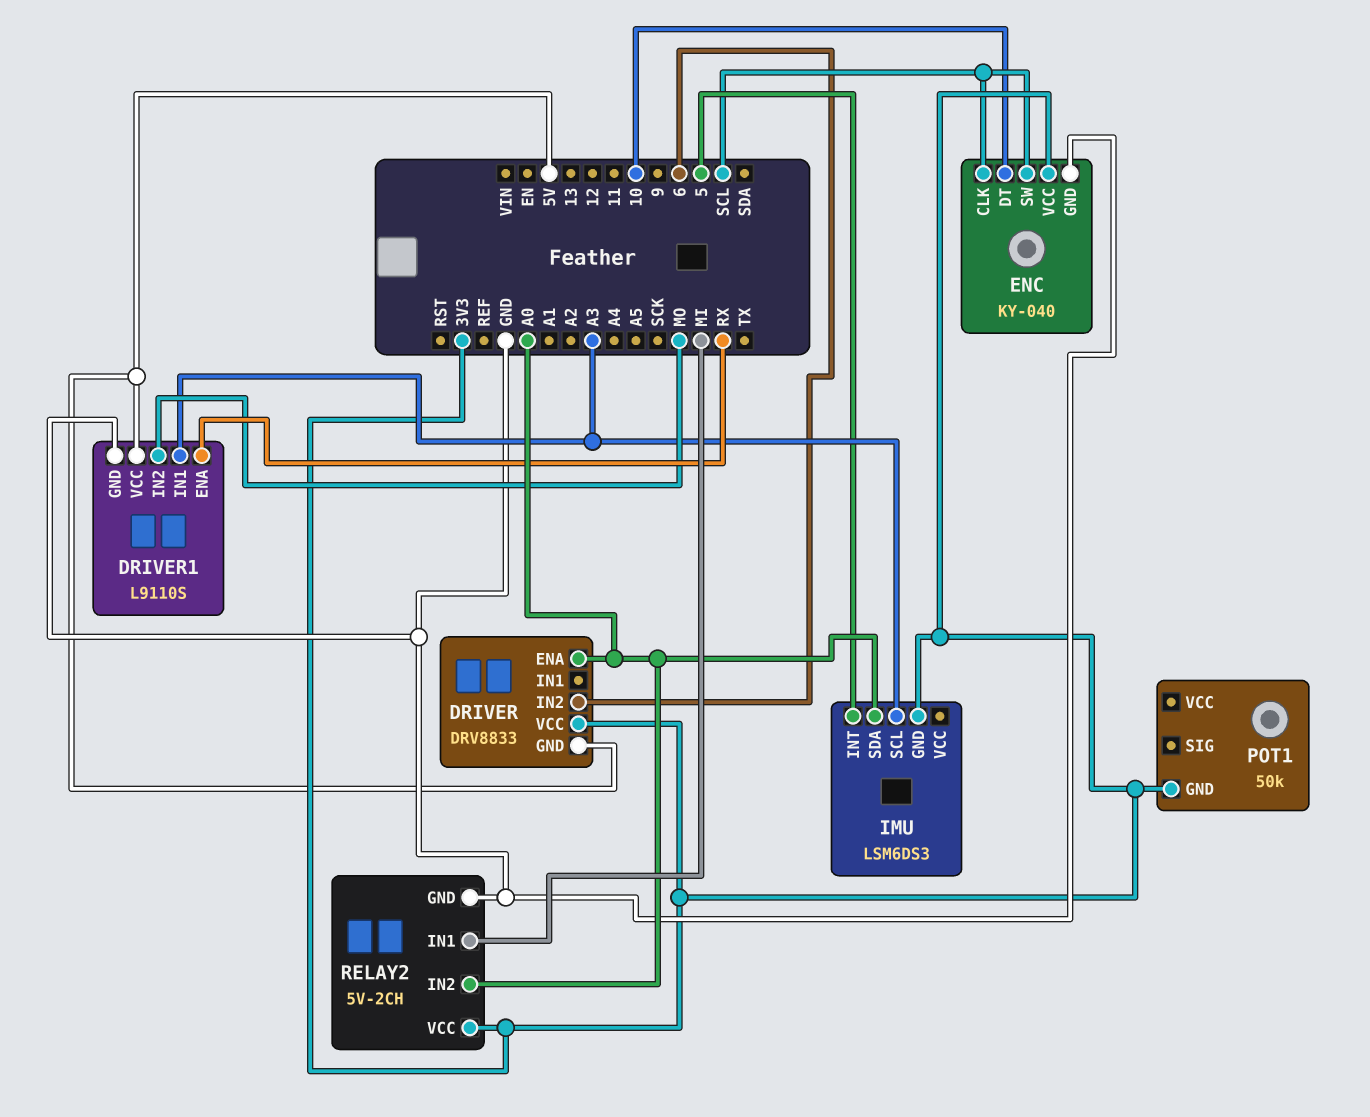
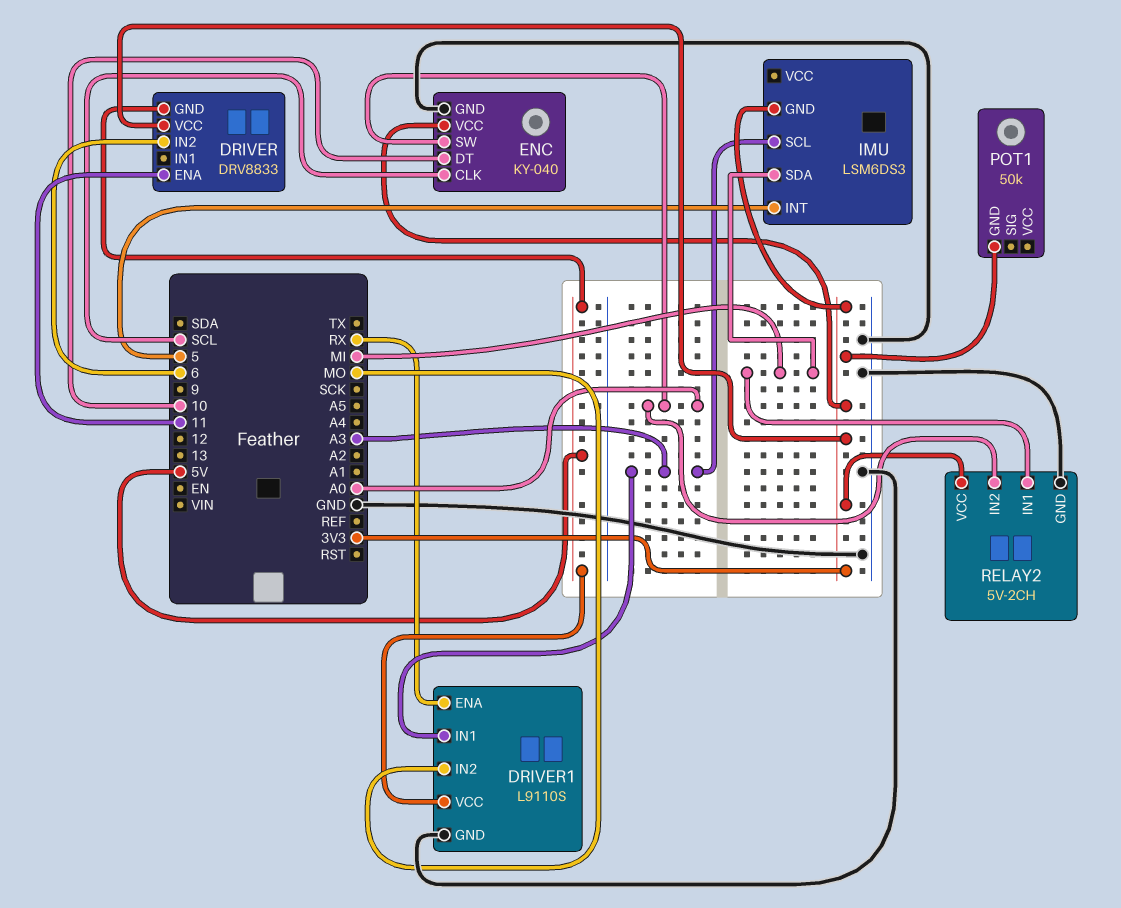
DRIVER pin ENA: A0 -> 11
ENC pin SW: SCL -> A0
IMU pin SDA: A0 -> MI

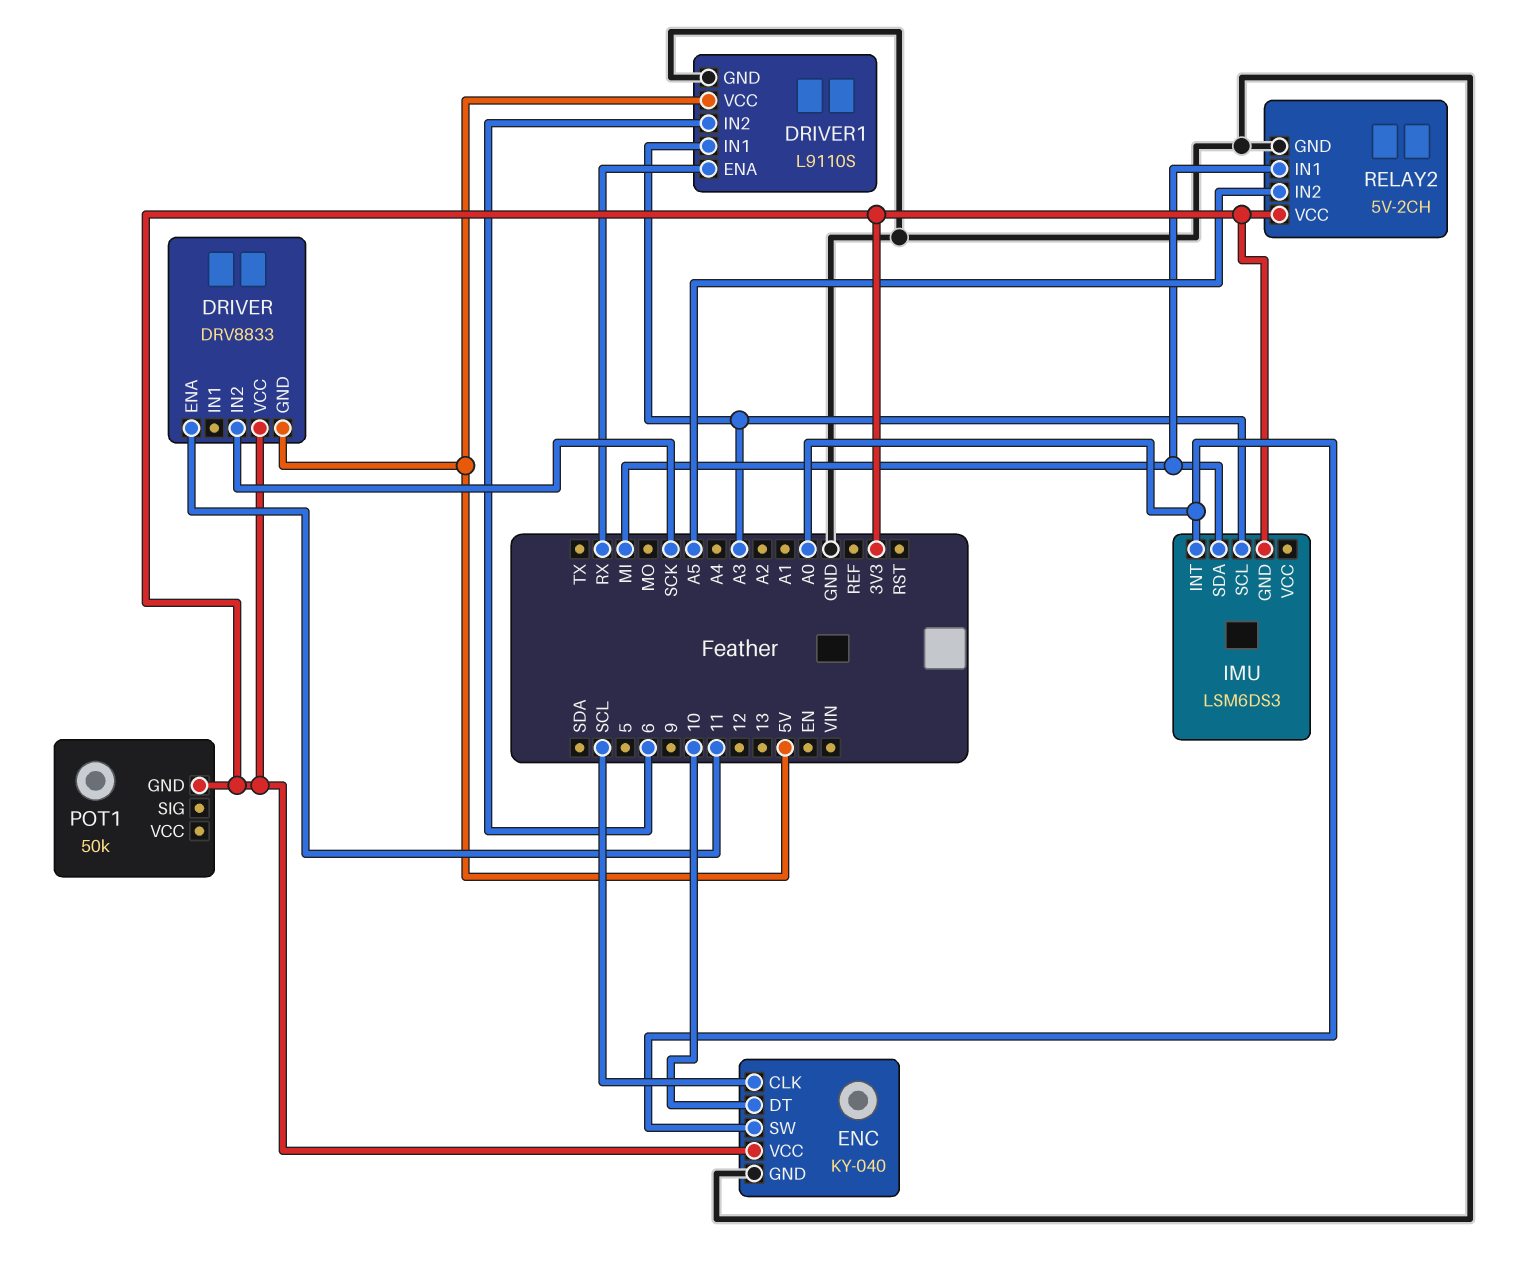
DRIVER pin IN2: 6 -> SCK
DRIVER1 pin IN2: MO -> 6
IMU pin INT: 5 -> A0
RELAY2 pin IN2: A0 -> A5

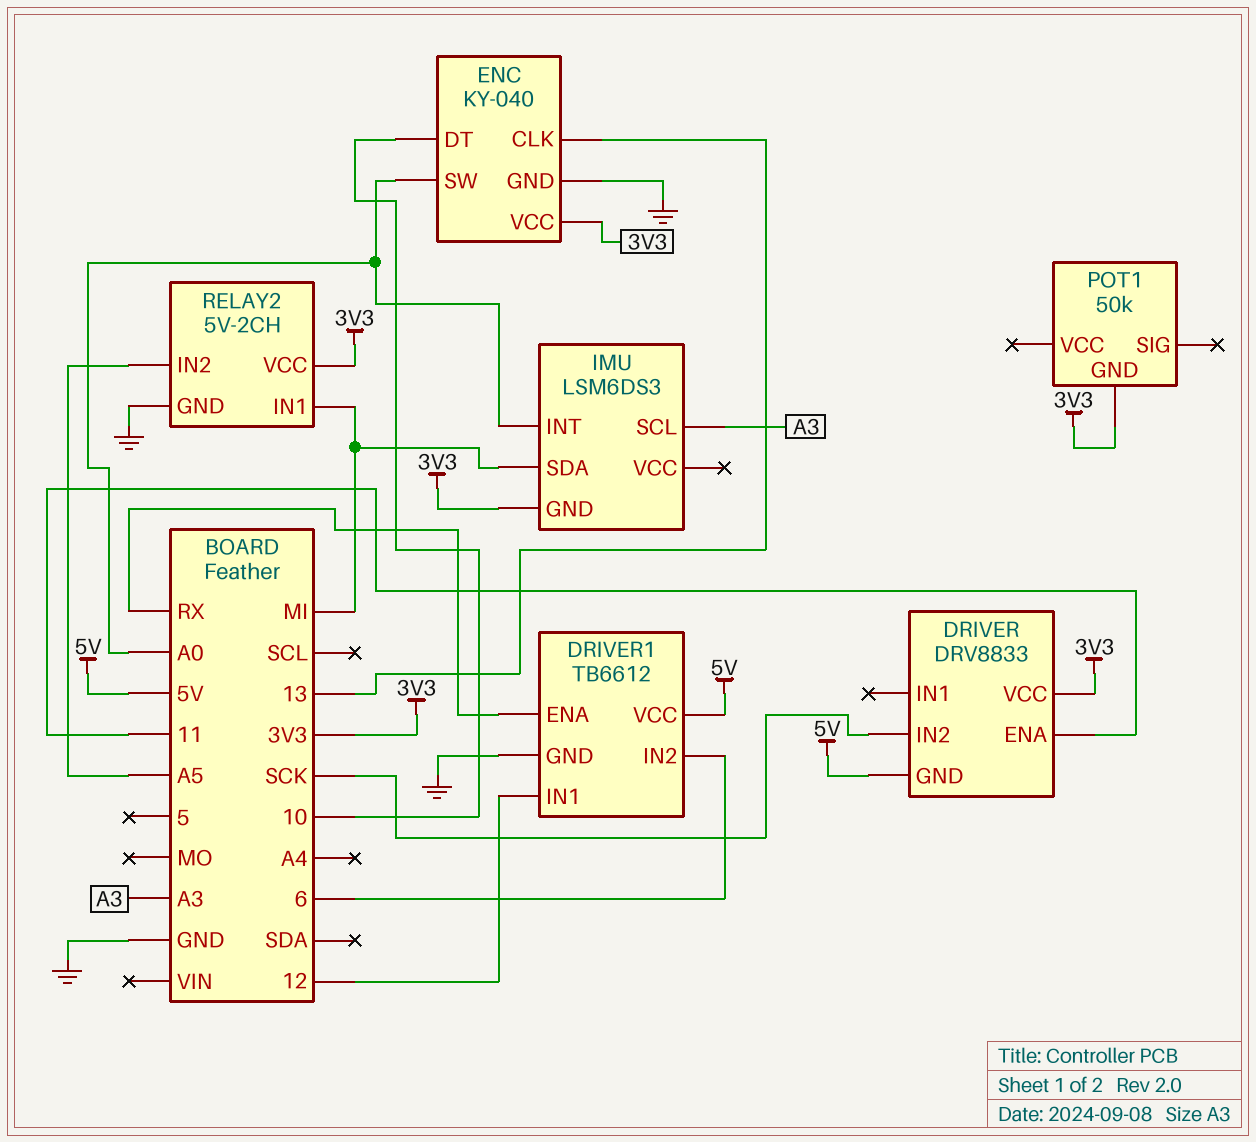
DRIVER1: L9110S -> TB6612
DRIVER1 pin IN1: A3 -> 12
ENC pin CLK: SCL -> 13

